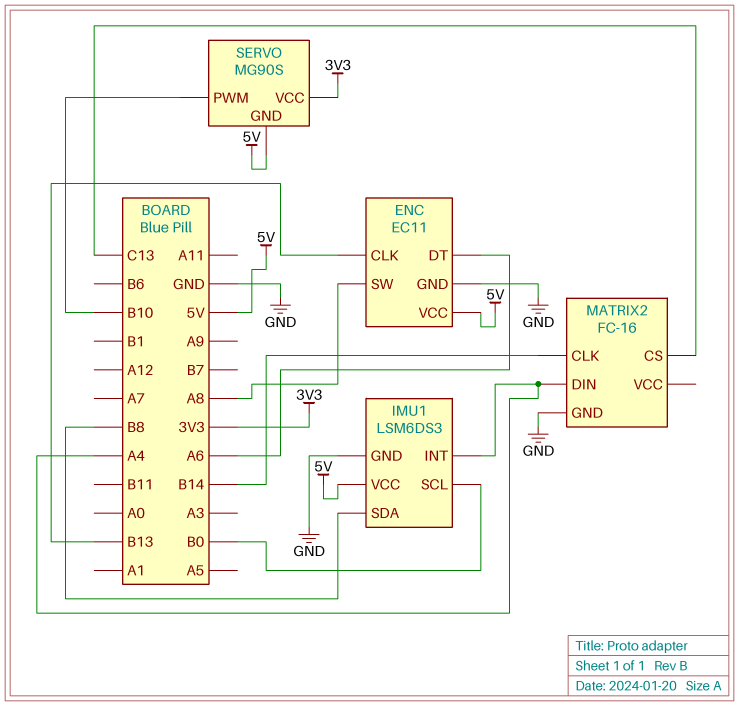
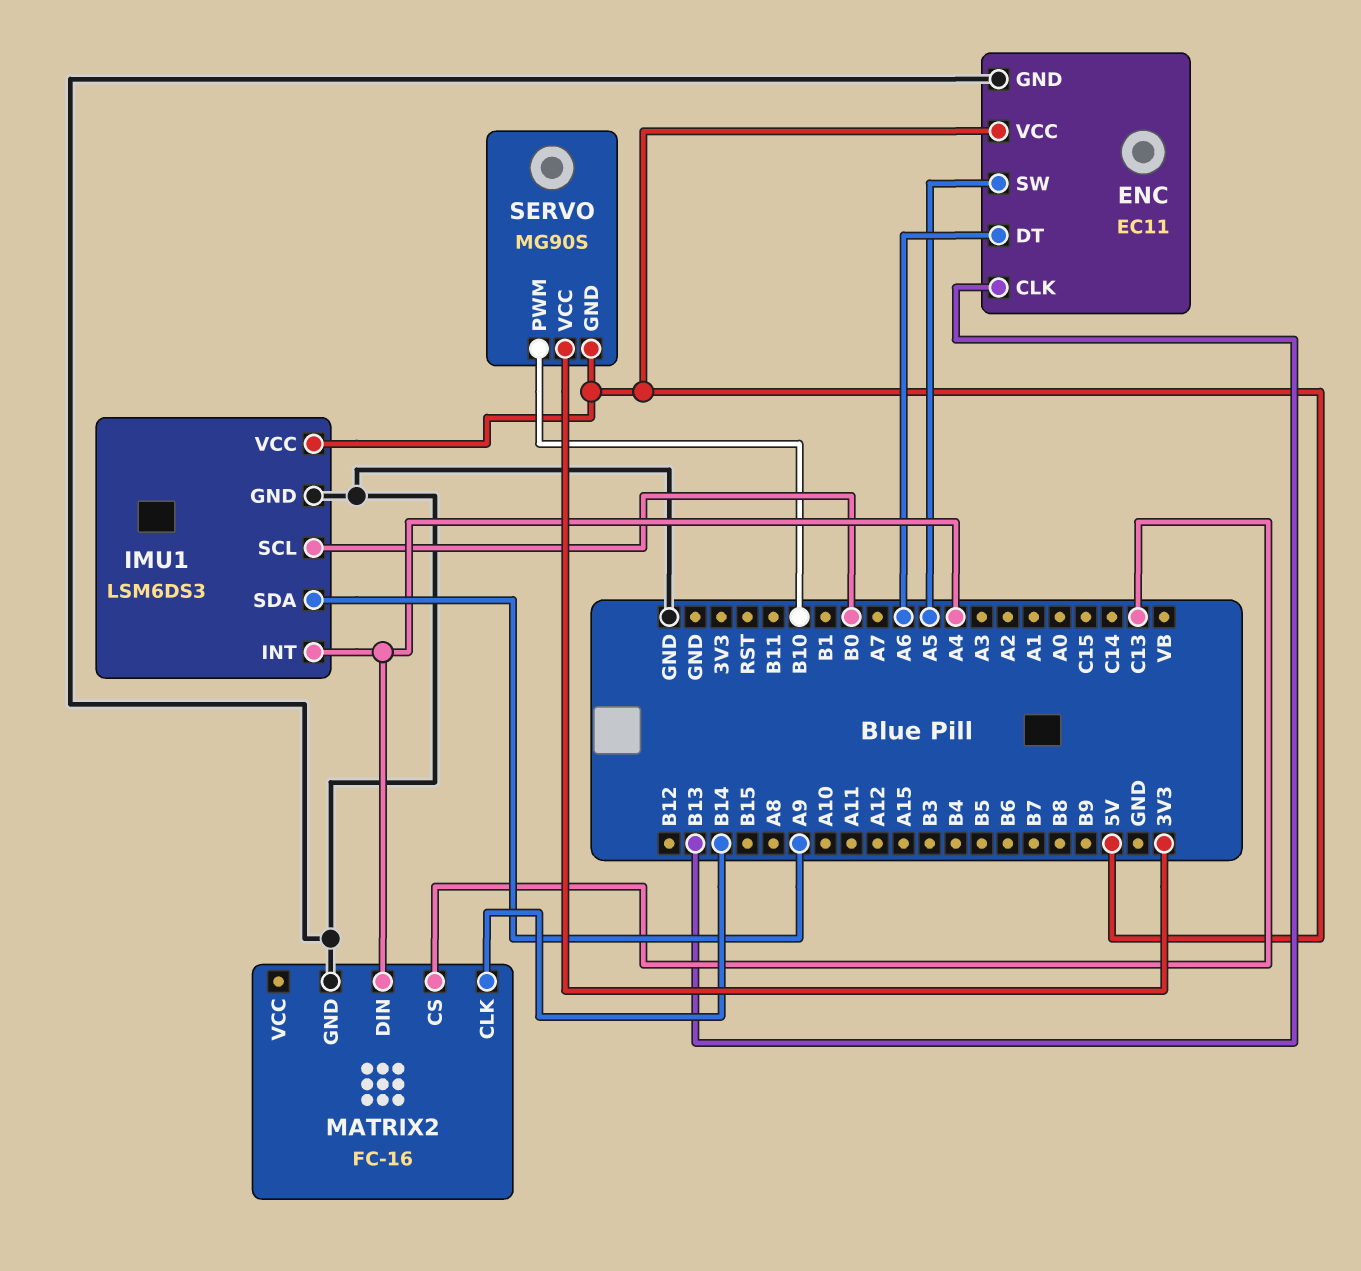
ENC pin SW: A8 -> A5
IMU1 pin SDA: B8 -> A9

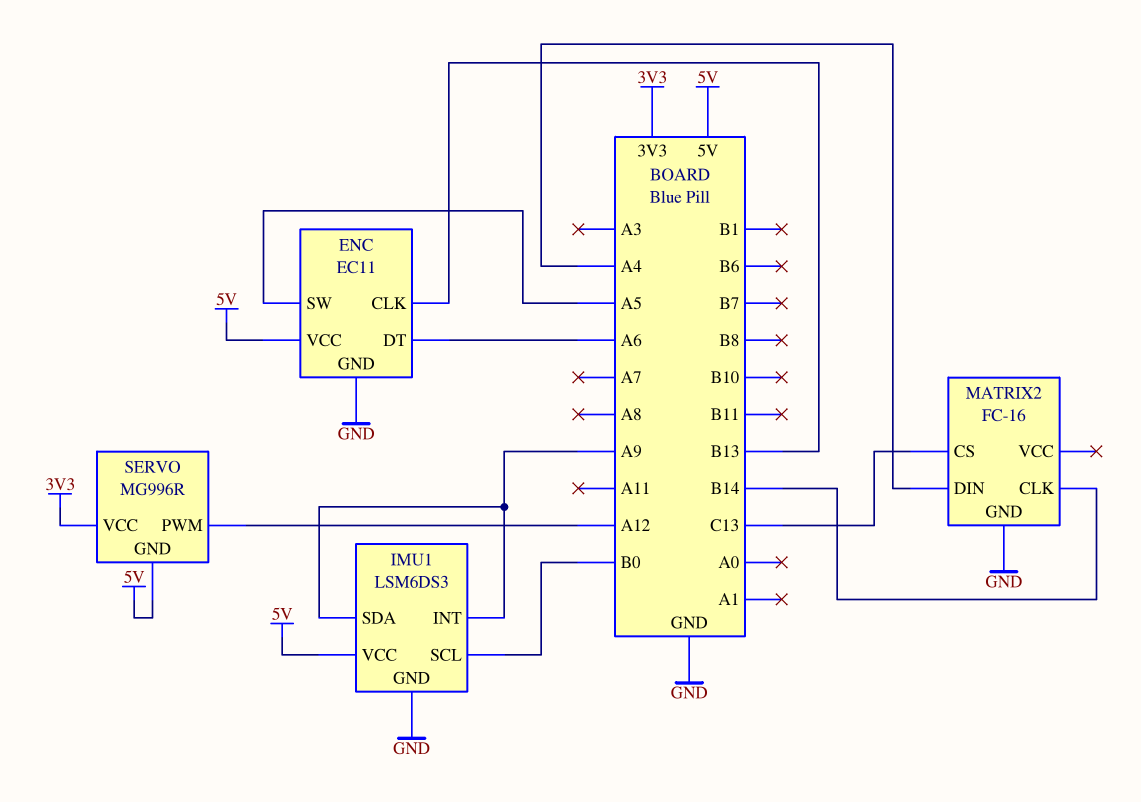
IMU1 pin INT: A4 -> A9
SERVO: MG90S -> MG996R
SERVO pin PWM: B10 -> A12

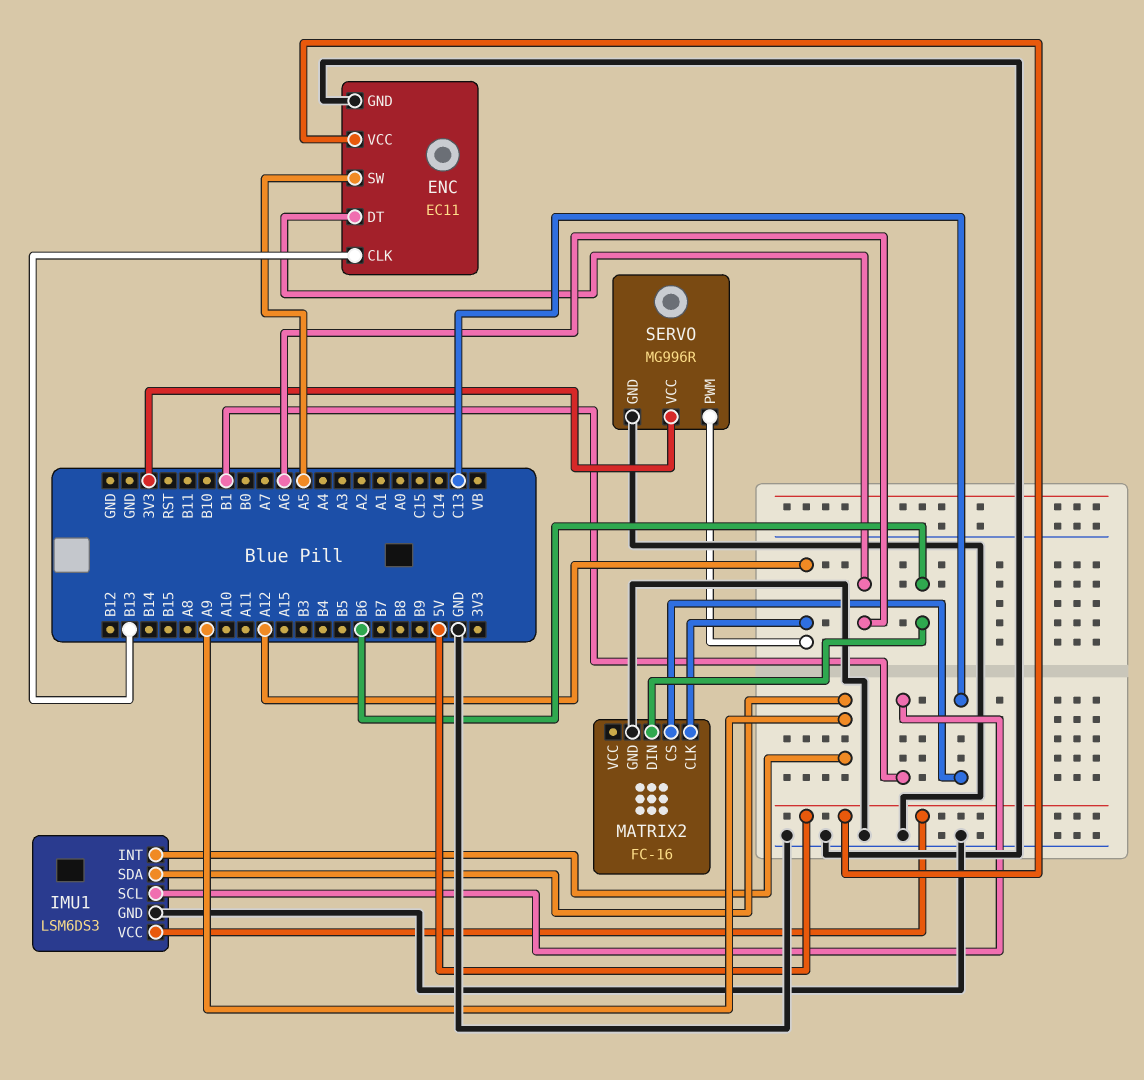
IMU1 pin SCL: B0 -> B1
MATRIX2 pin CLK: B14 -> A12
MATRIX2 pin DIN: A4 -> B6
SERVO pin GND: 5V -> GND

